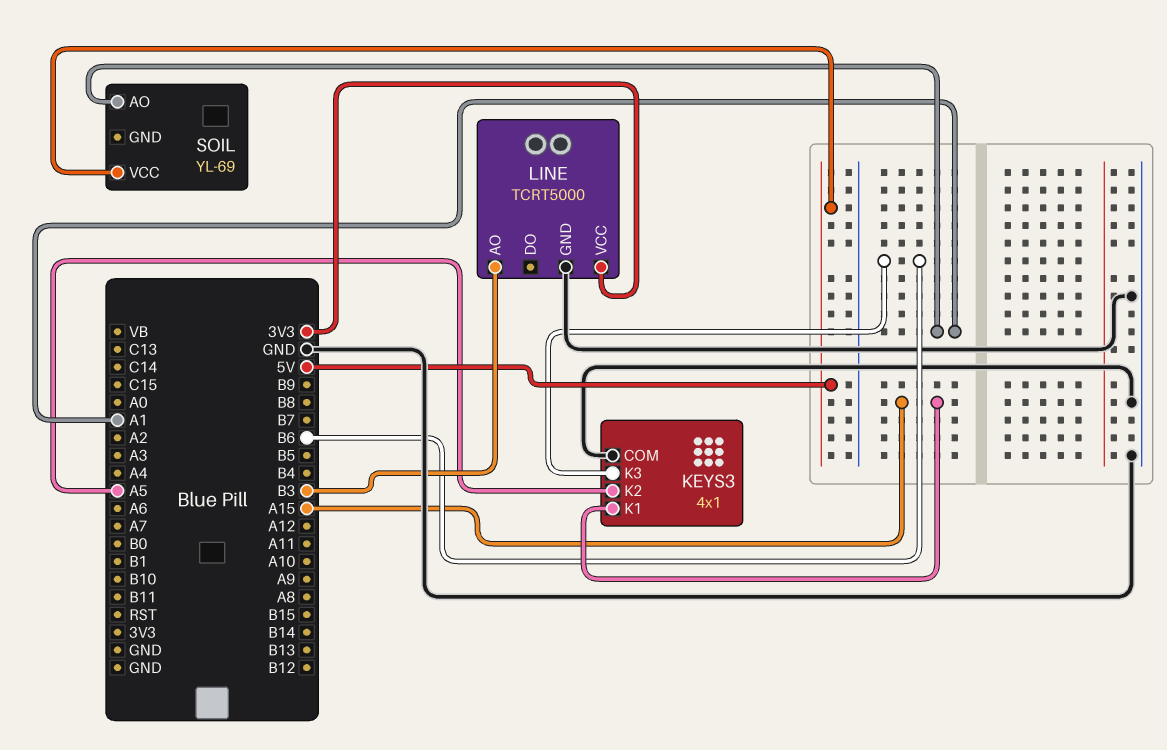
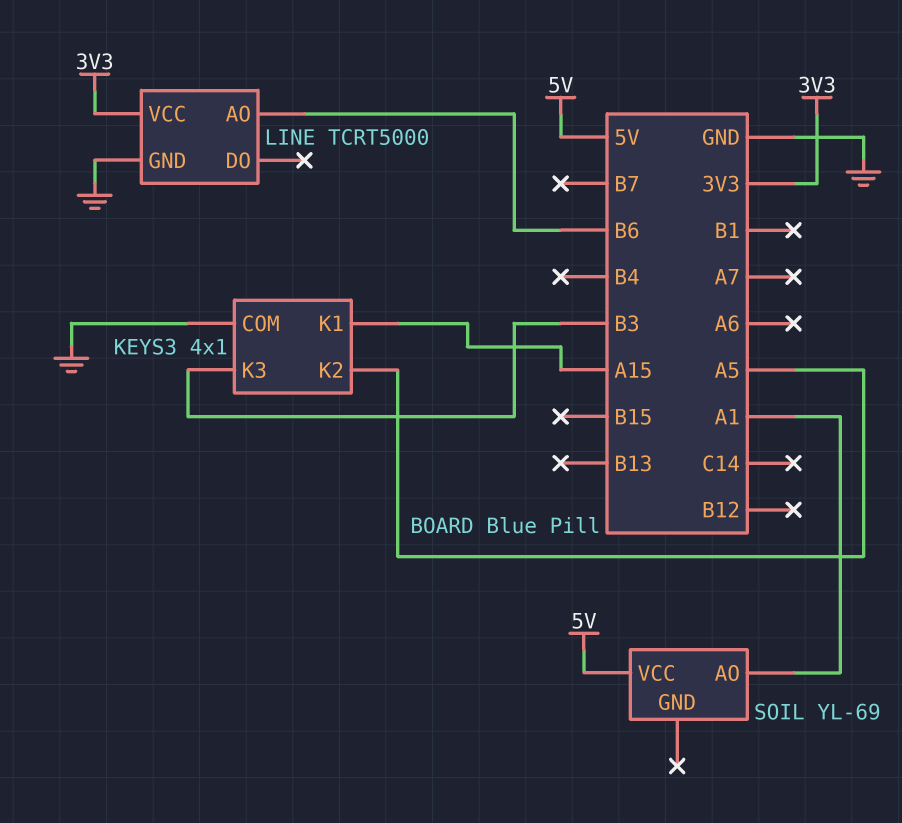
KEYS3 pin K3: B6 -> B3
LINE pin AO: B3 -> B6

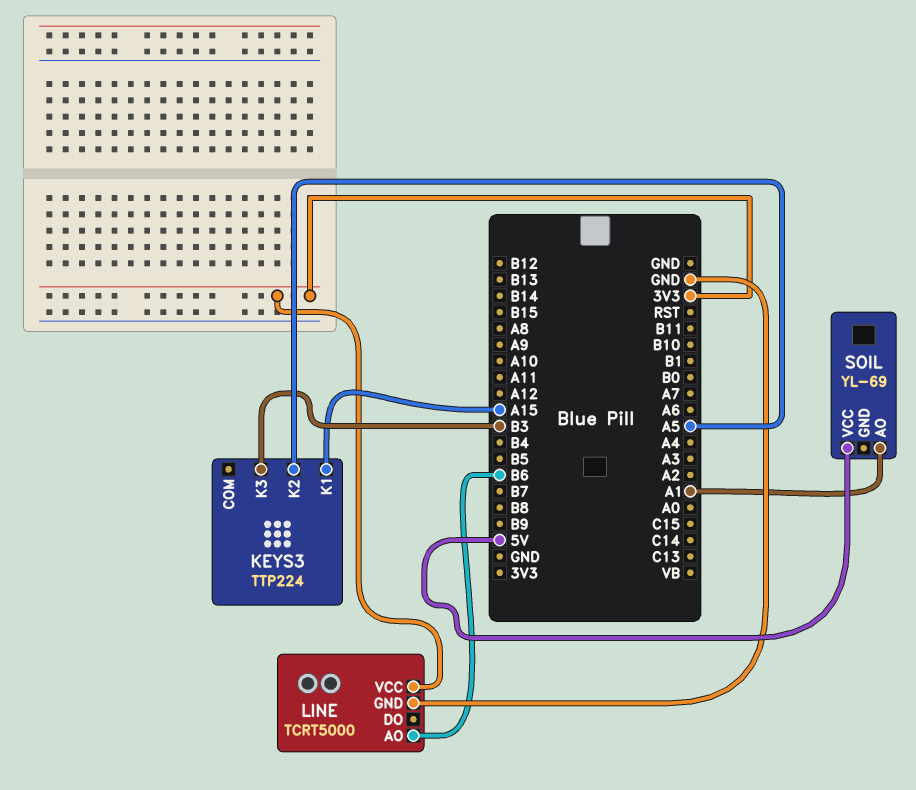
KEYS3: 4x1 -> TTP224
KEYS3 pin COM: GND -> none

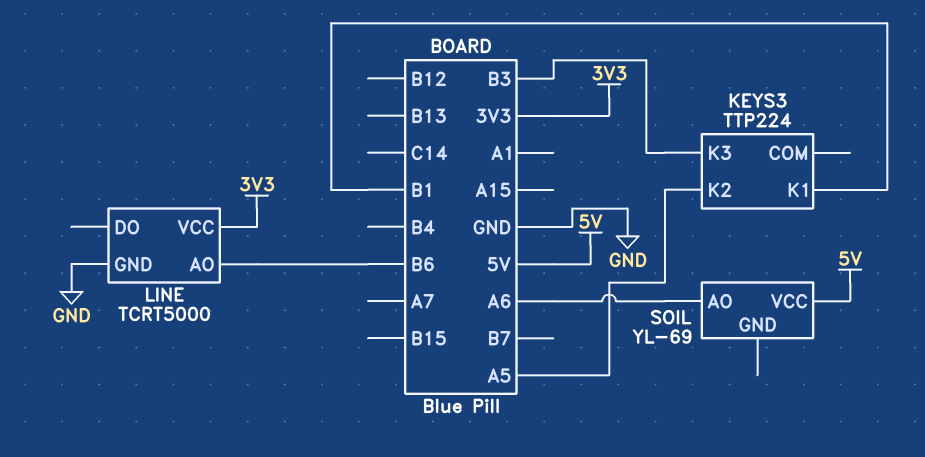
KEYS3 pin K1: A15 -> B1
SOIL pin AO: A1 -> A6

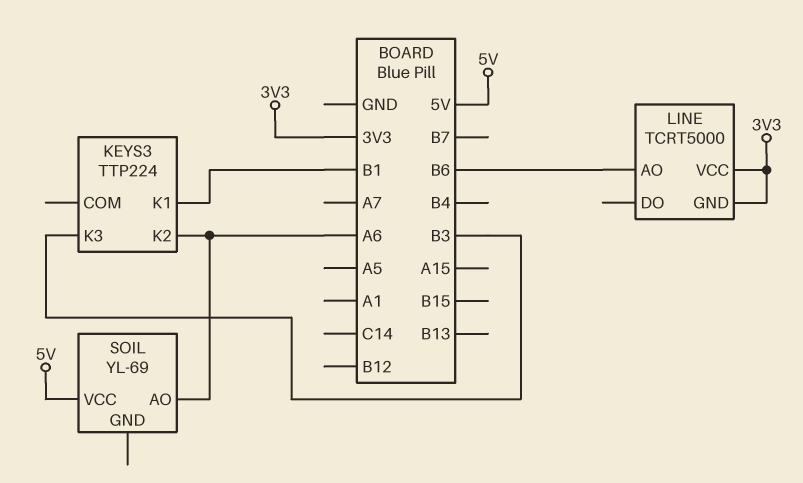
KEYS3 pin K2: A5 -> A6
LINE pin GND: GND -> 3V3

